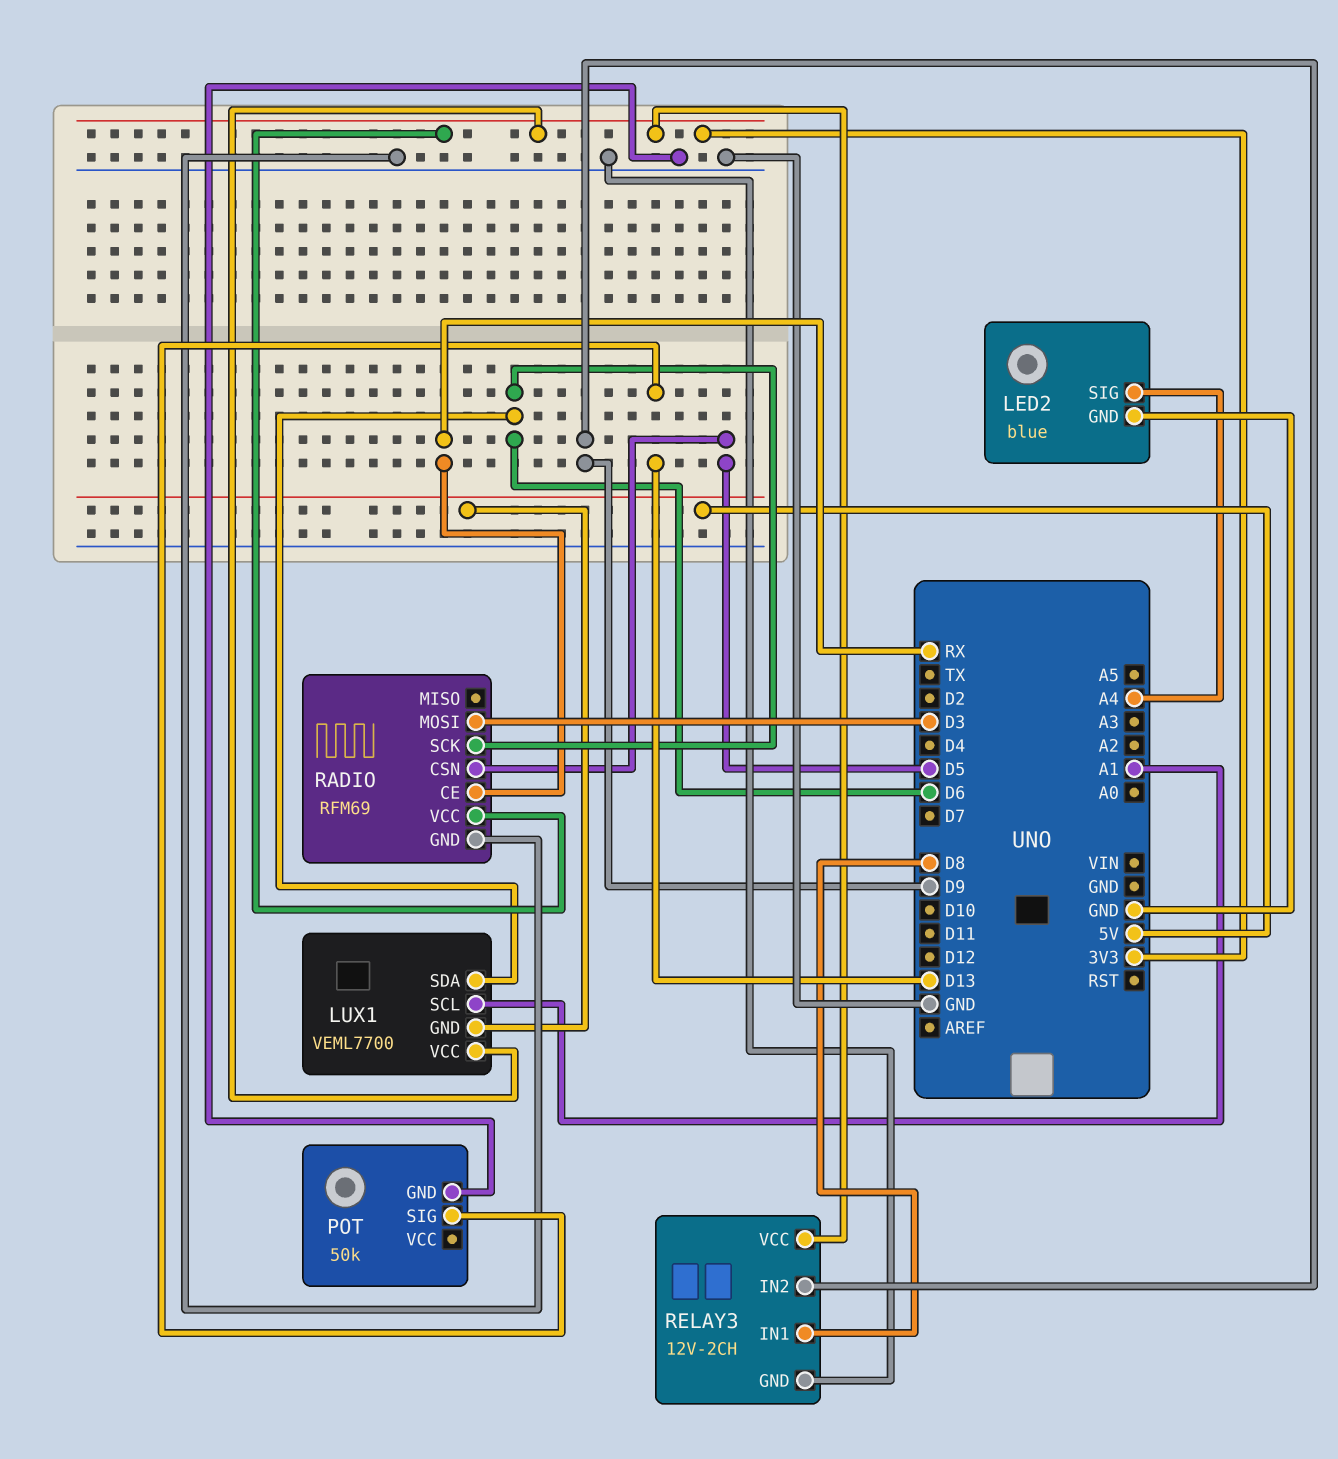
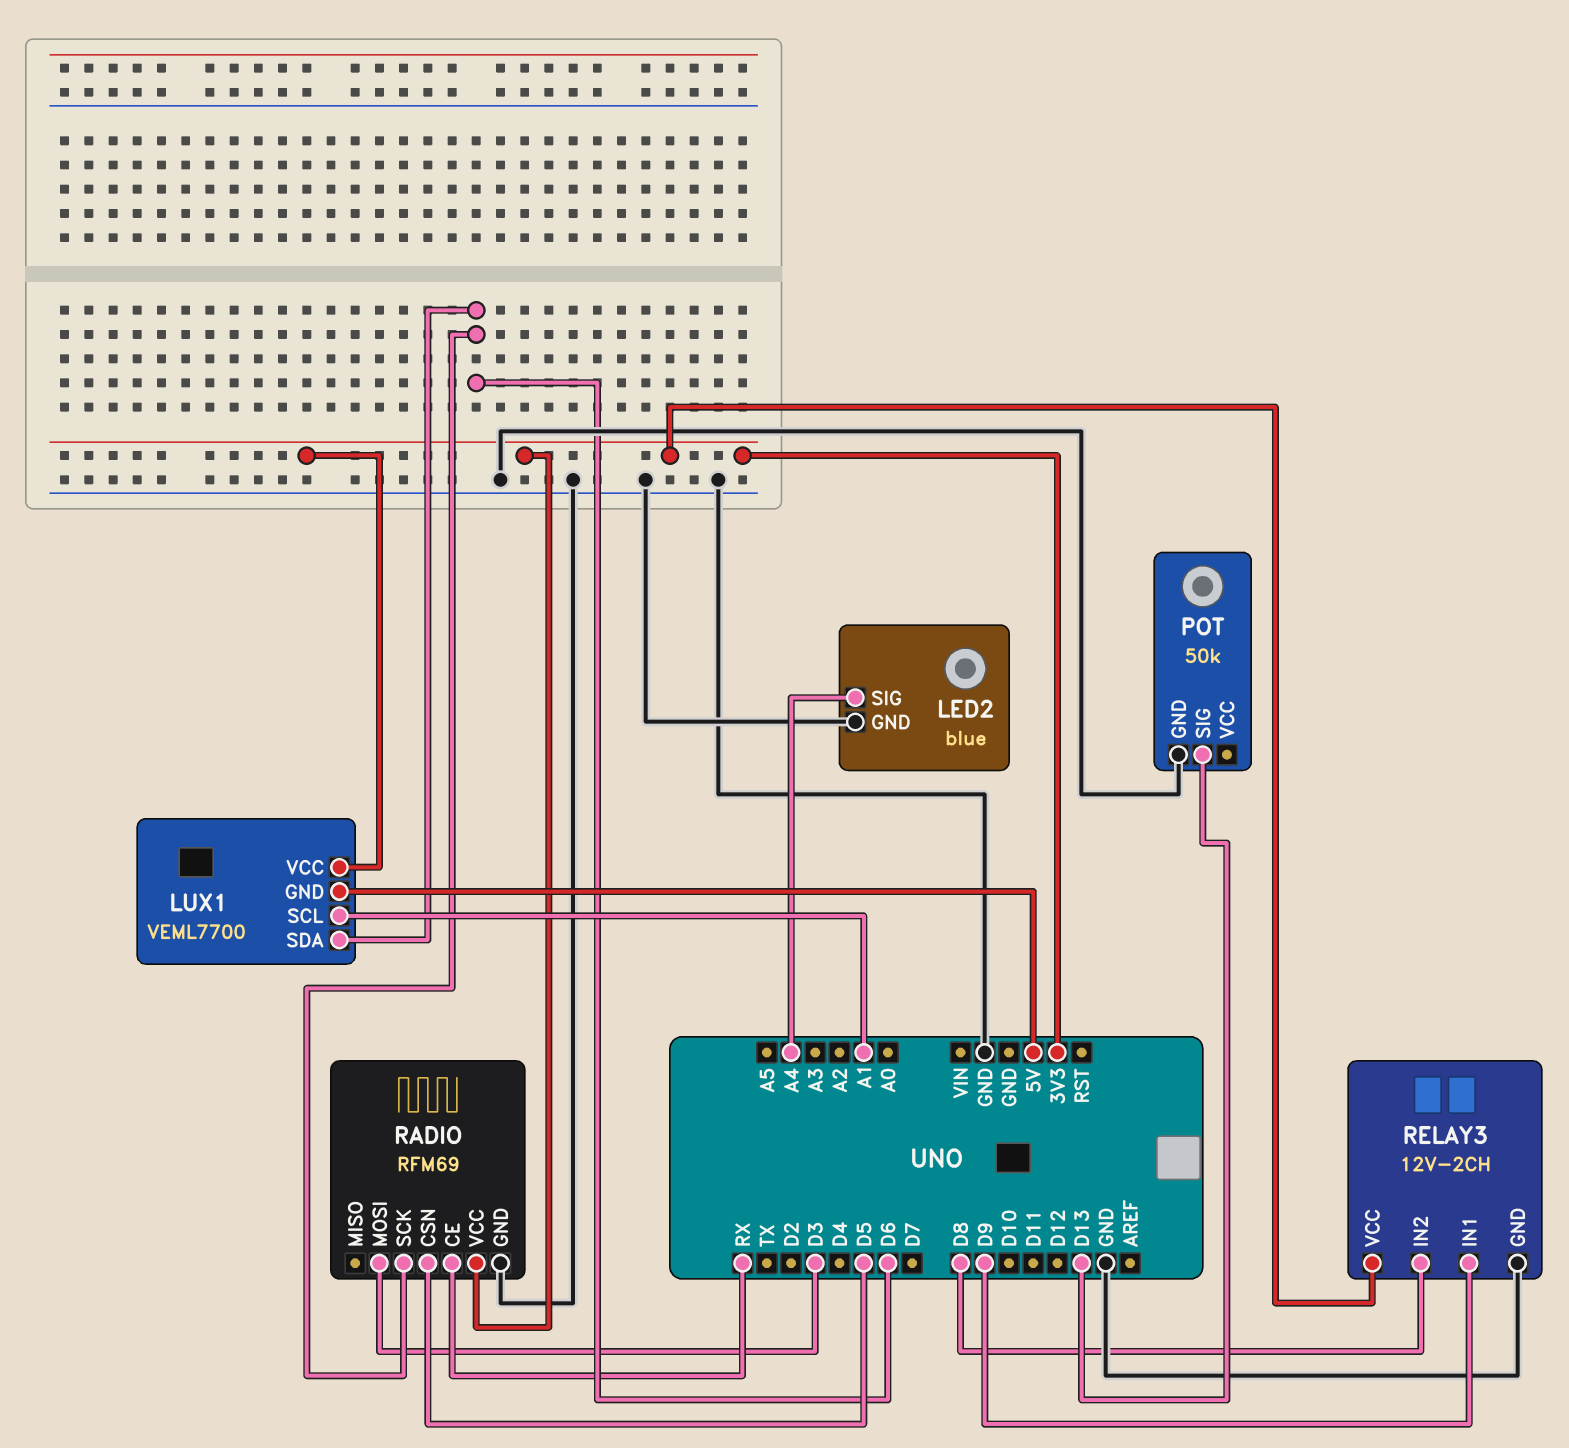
RELAY3 pin IN1: D8 -> D9
RELAY3 pin IN2: D9 -> D8

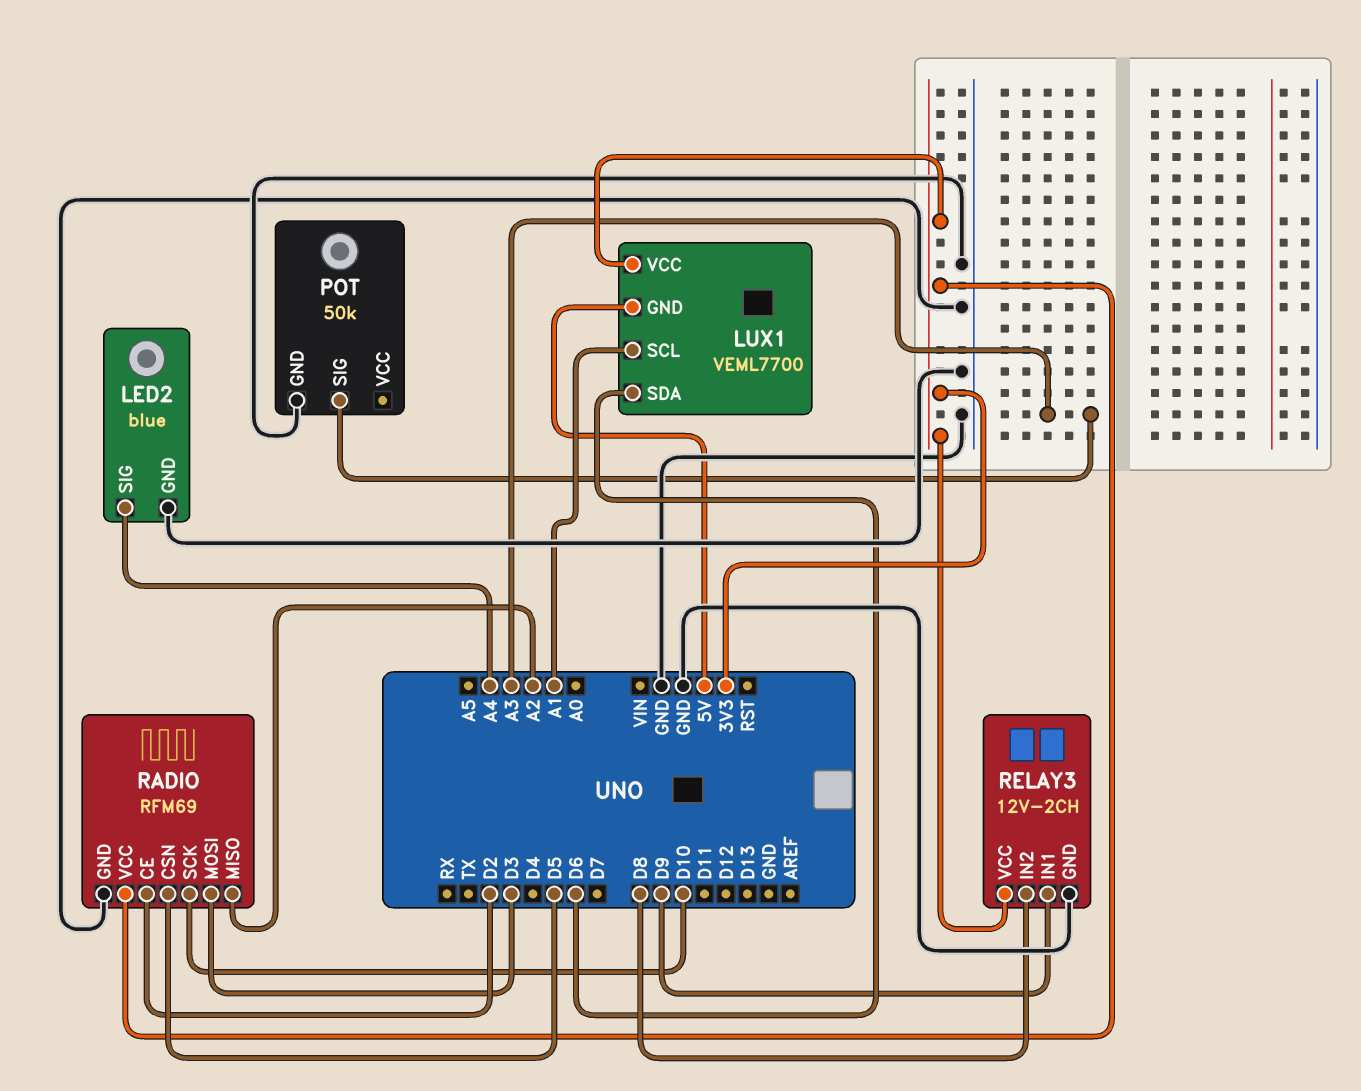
POT pin SIG: D13 -> A3
RADIO pin CE: RX -> D2
RADIO pin MISO: none -> A2
RADIO pin SCK: D6 -> D10

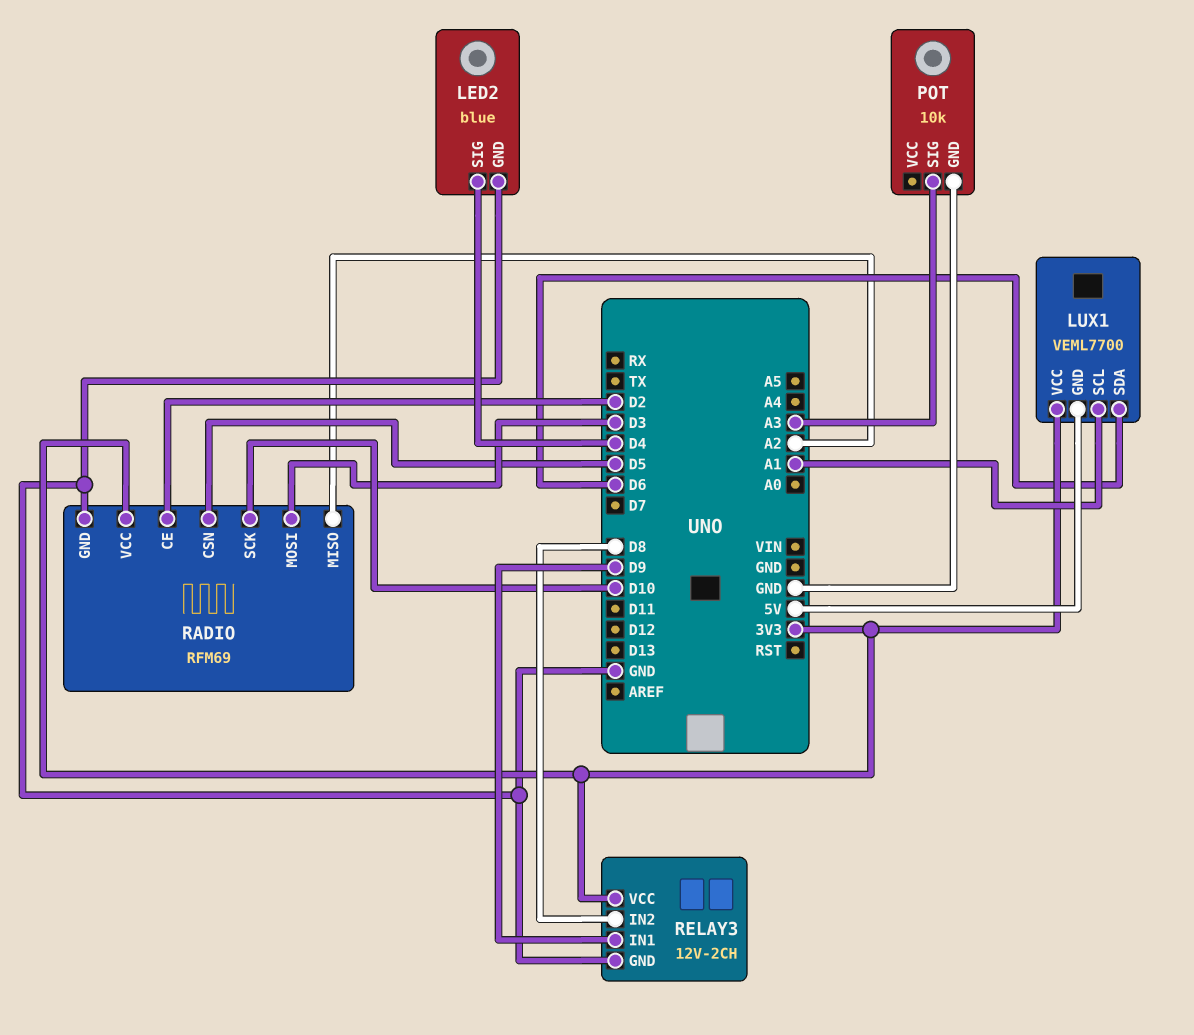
LED2 pin SIG: A4 -> D4
POT: 50k -> 10k

